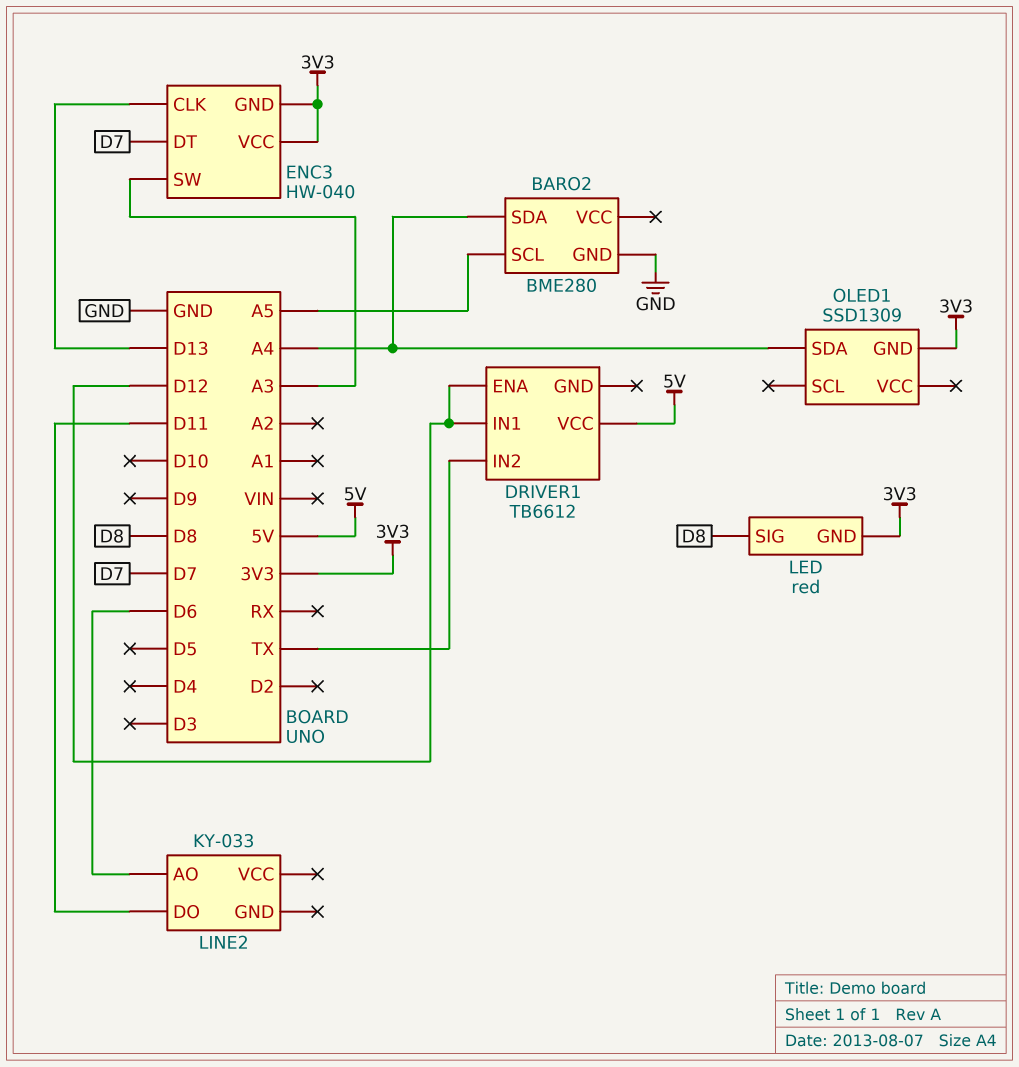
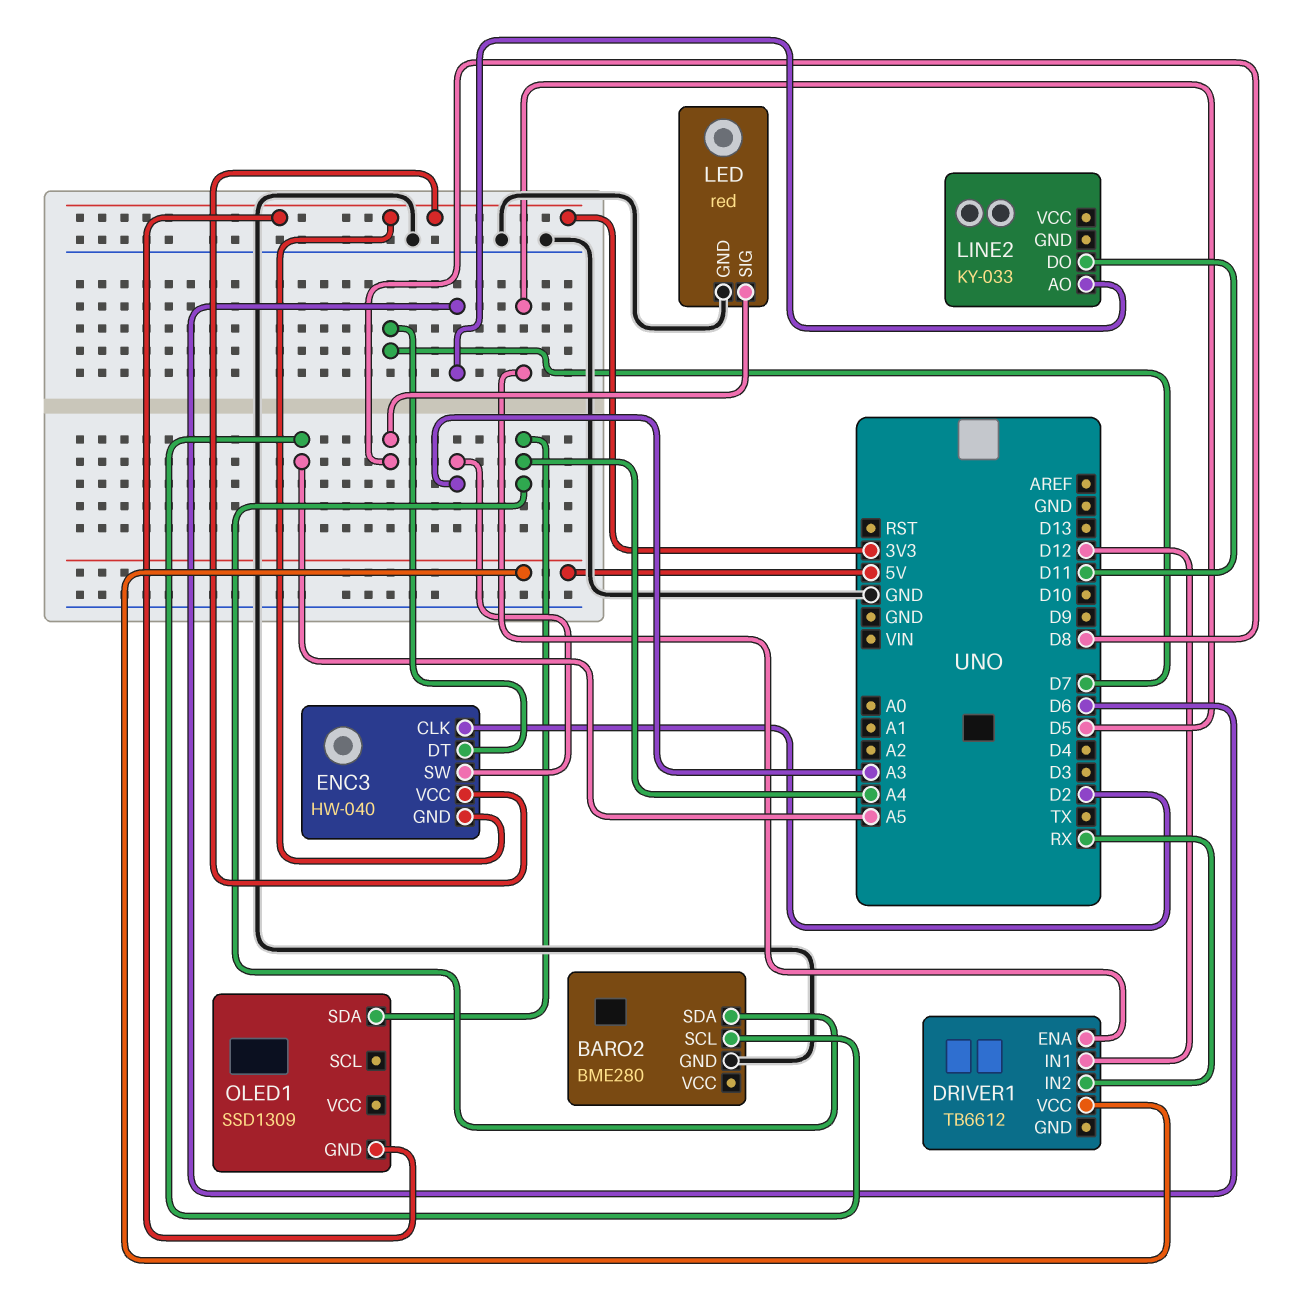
DRIVER1 pin ENA: D12 -> D5
DRIVER1 pin IN2: TX -> RX
ENC3 pin CLK: D13 -> D2
LED pin GND: 3V3 -> GND

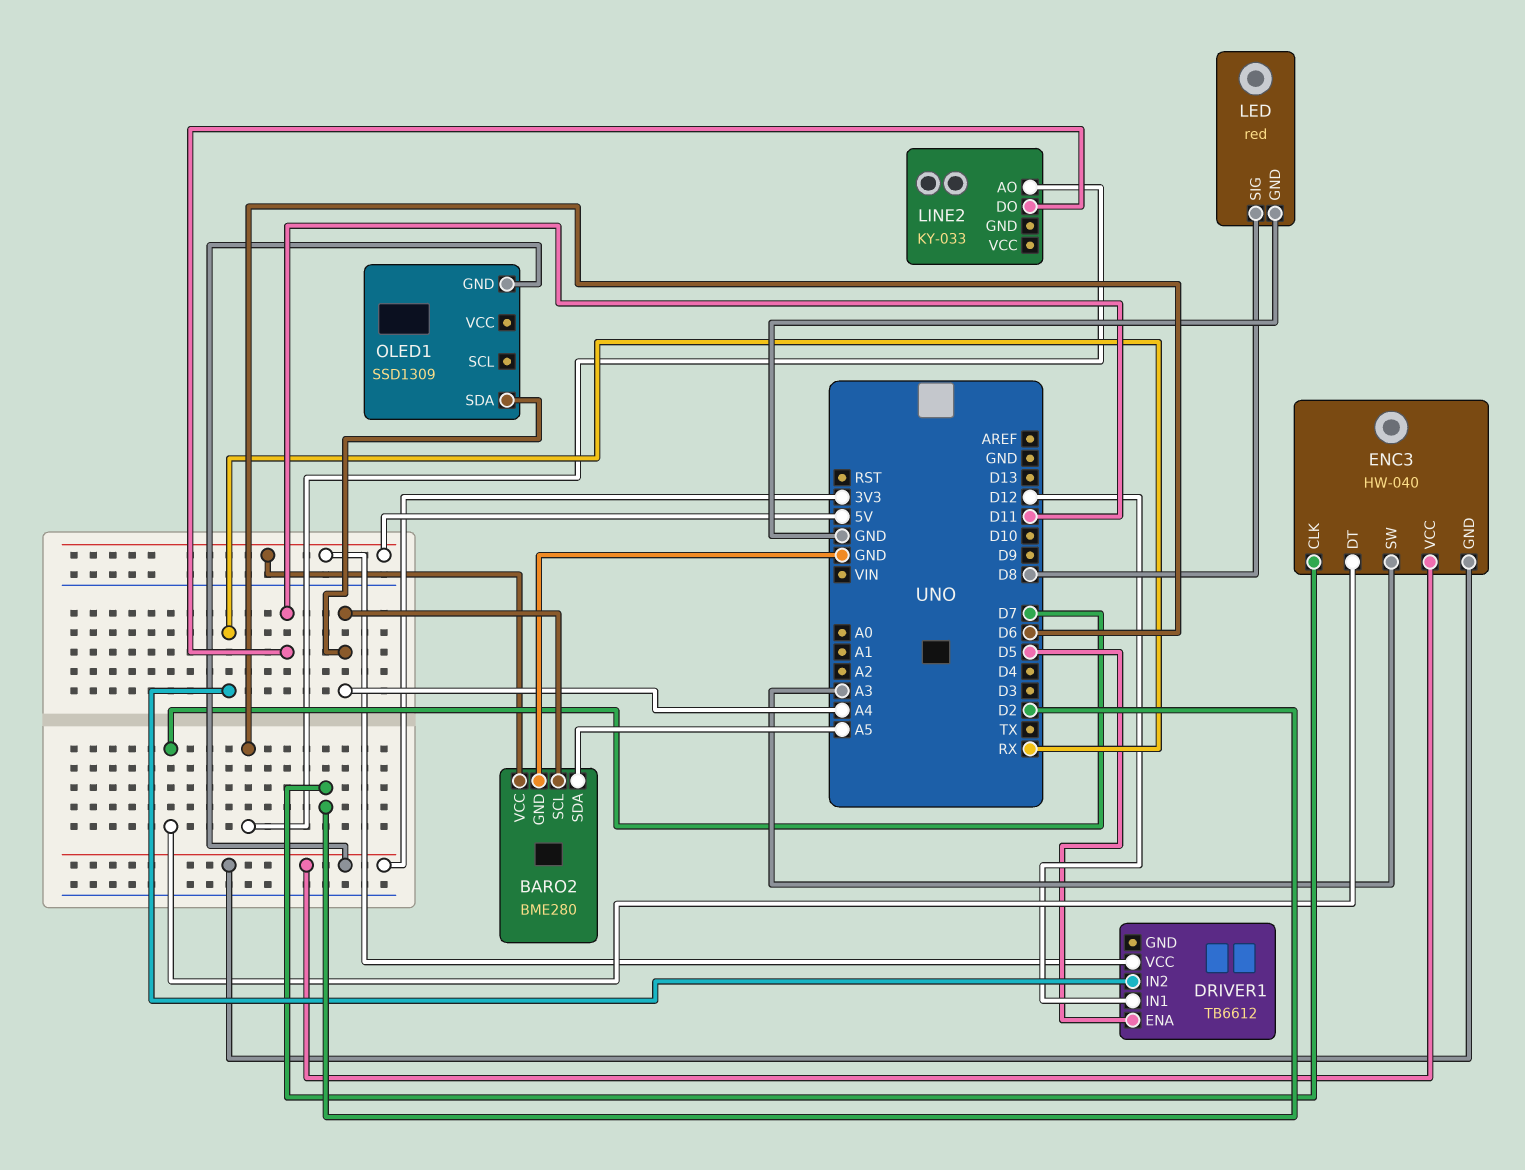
BARO2 pin SCL: A5 -> A4
BARO2 pin SDA: A4 -> A5
BARO2 pin VCC: none -> 5V

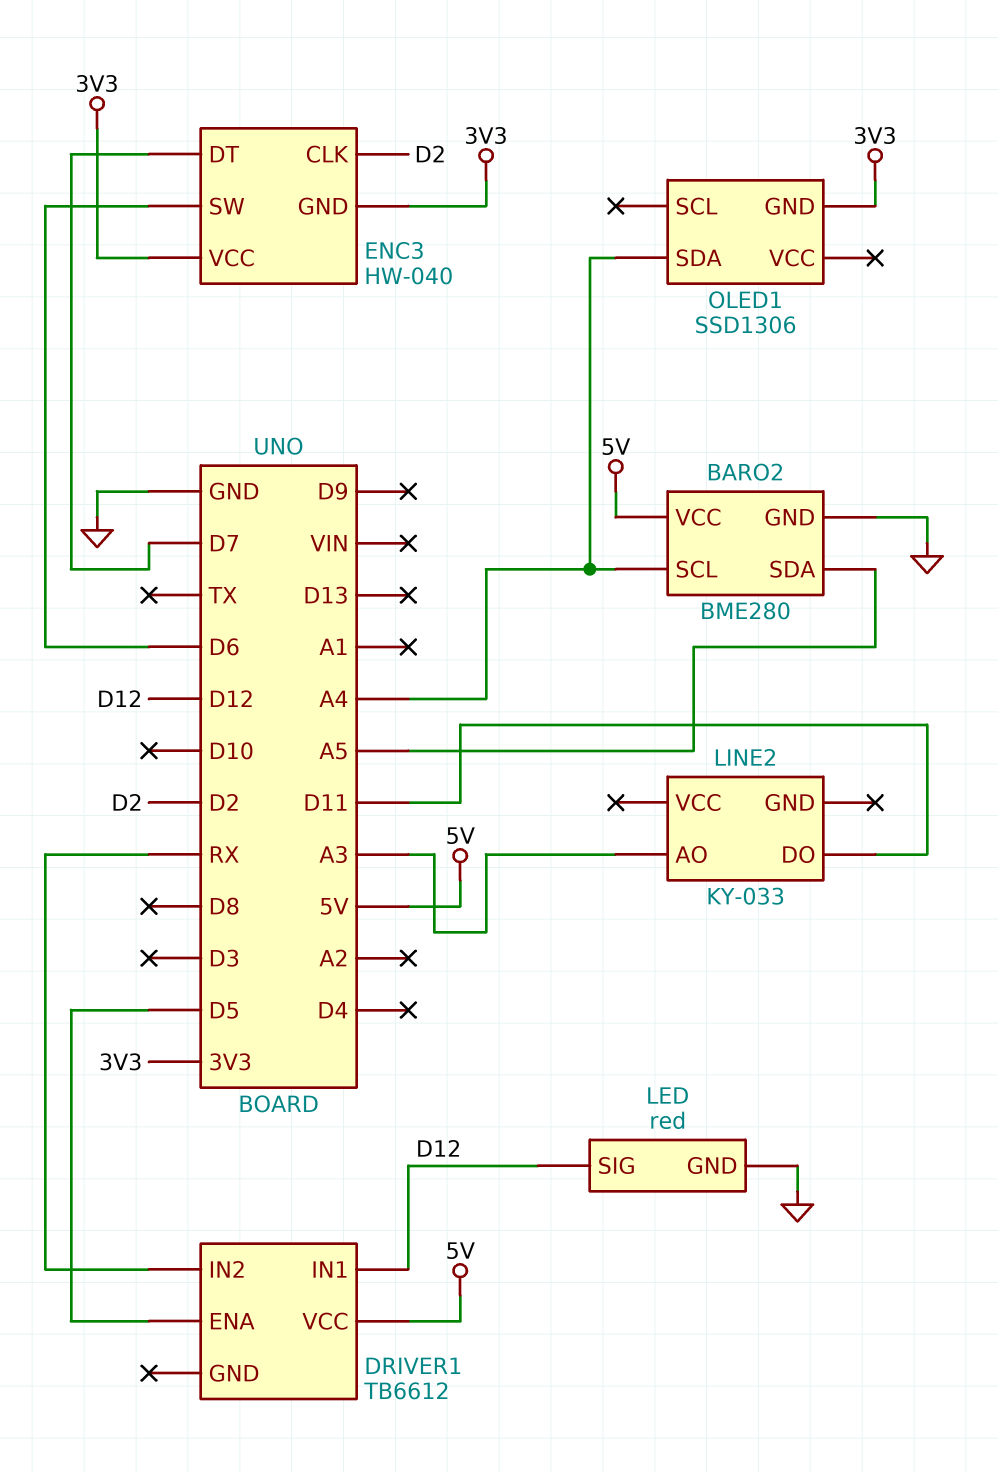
ENC3 pin SW: A3 -> D6
LED pin SIG: D8 -> D12
LINE2 pin AO: D6 -> A3
OLED1: SSD1309 -> SSD1306

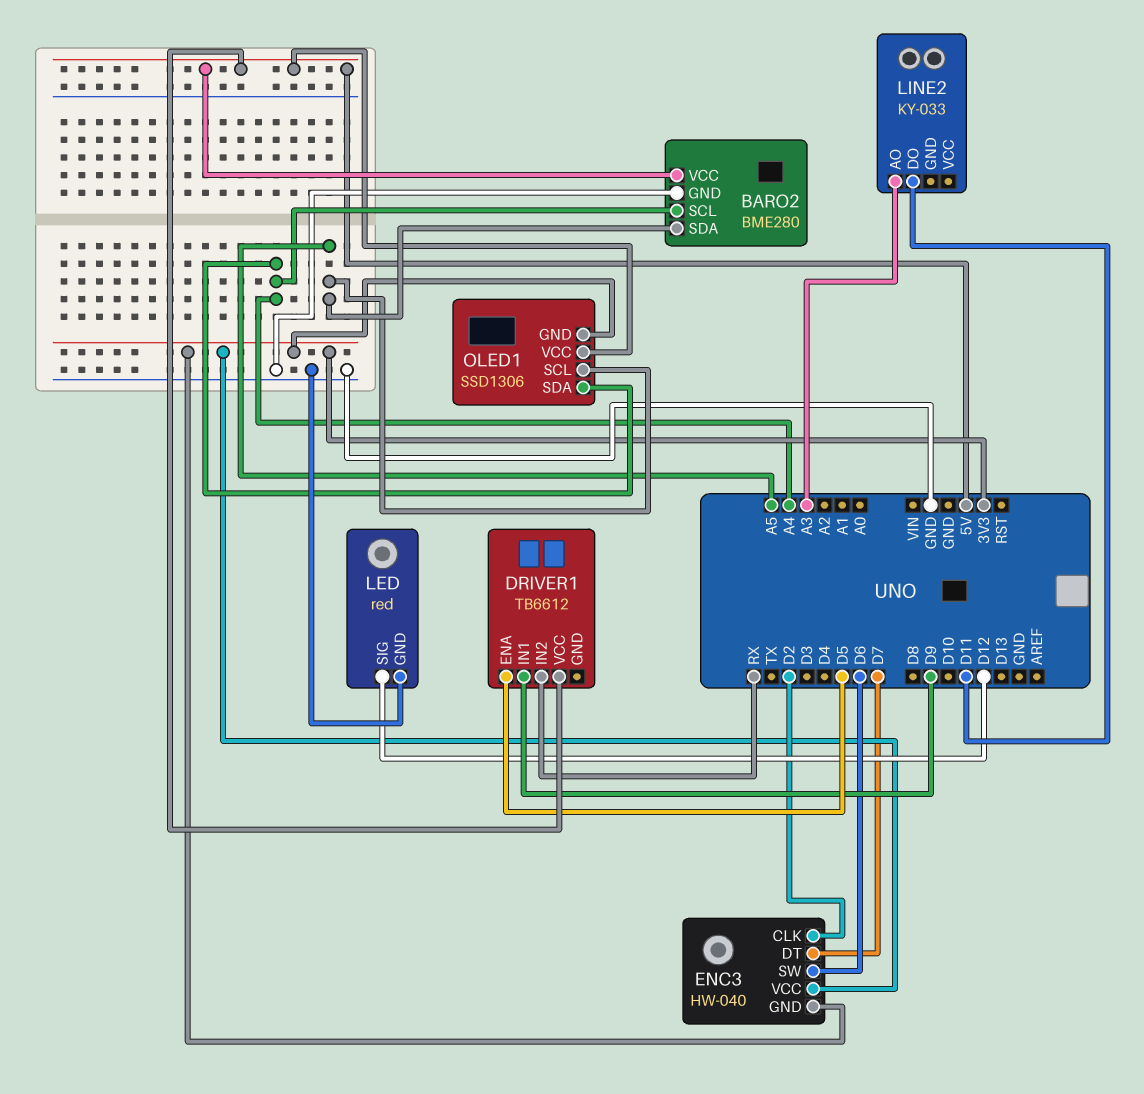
DRIVER1 pin IN1: D12 -> D9
OLED1 pin SCL: none -> A5
OLED1 pin VCC: none -> 5V

